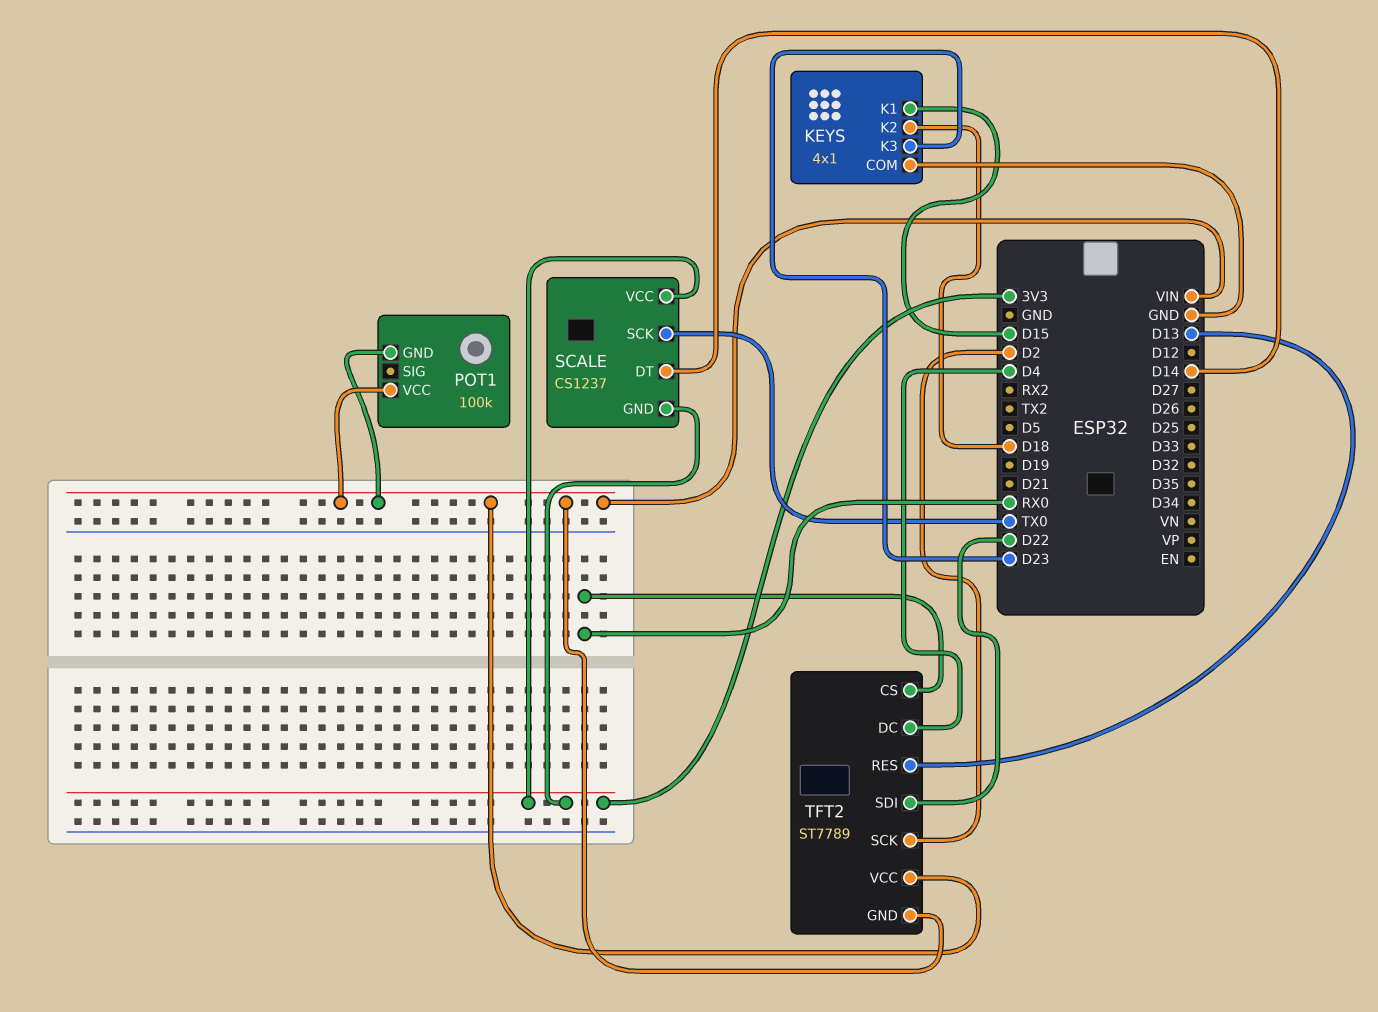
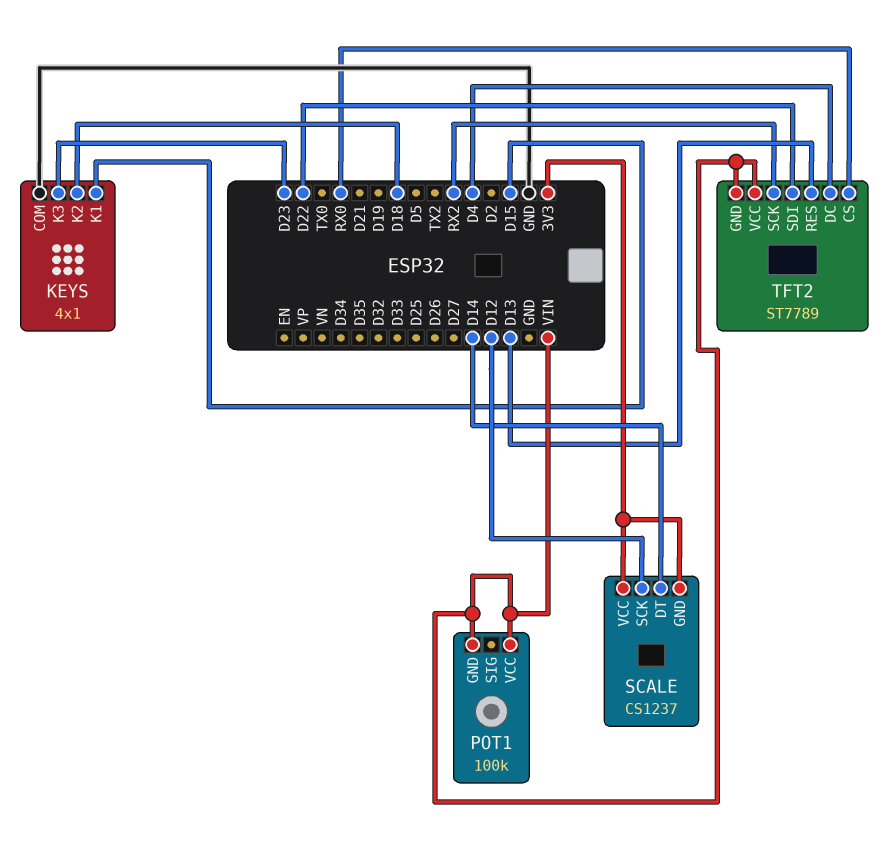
SCALE pin SCK: TX0 -> D12
TFT2 pin SCK: D2 -> RX2

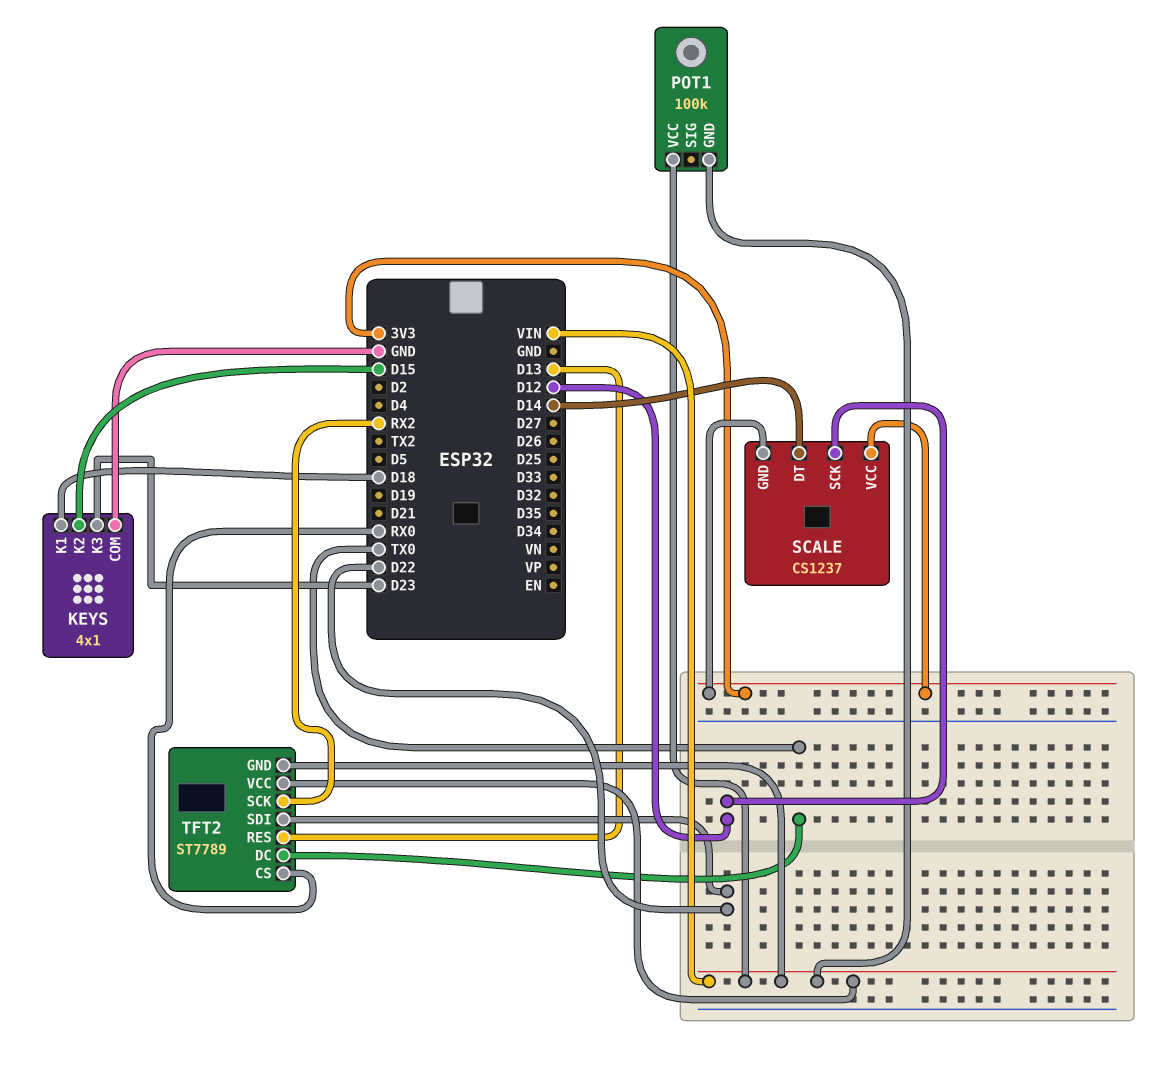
KEYS pin K1: D15 -> D18
KEYS pin K2: D18 -> D15
TFT2 pin DC: D4 -> TX0

